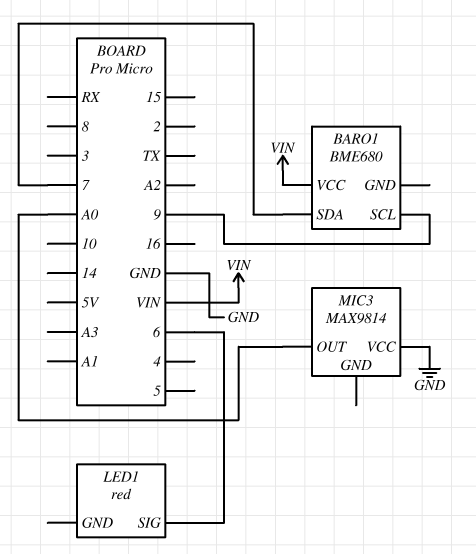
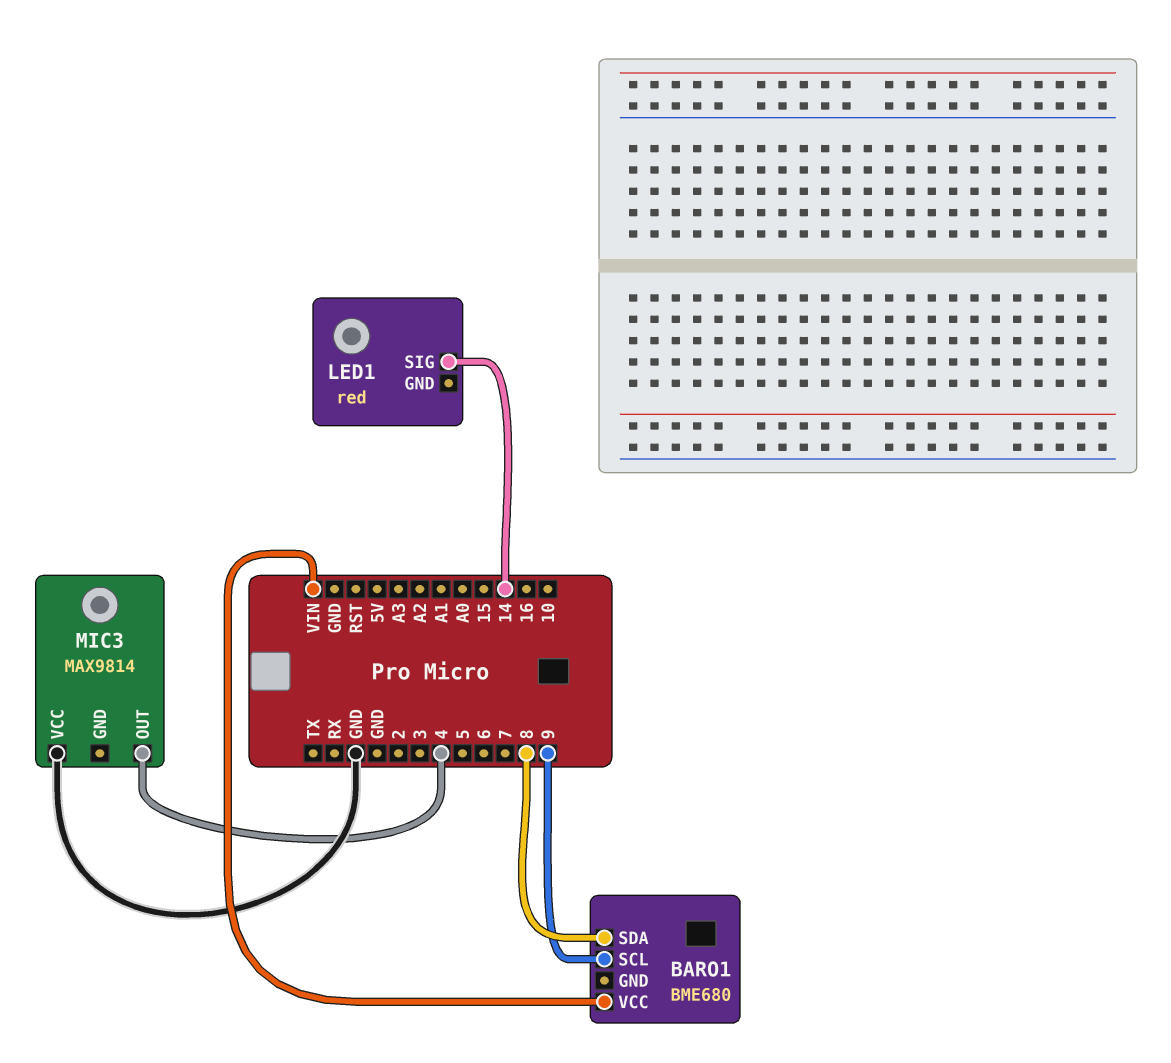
BARO1 pin SDA: 7 -> 8
LED1 pin SIG: 6 -> 14
MIC3 pin OUT: A0 -> 4

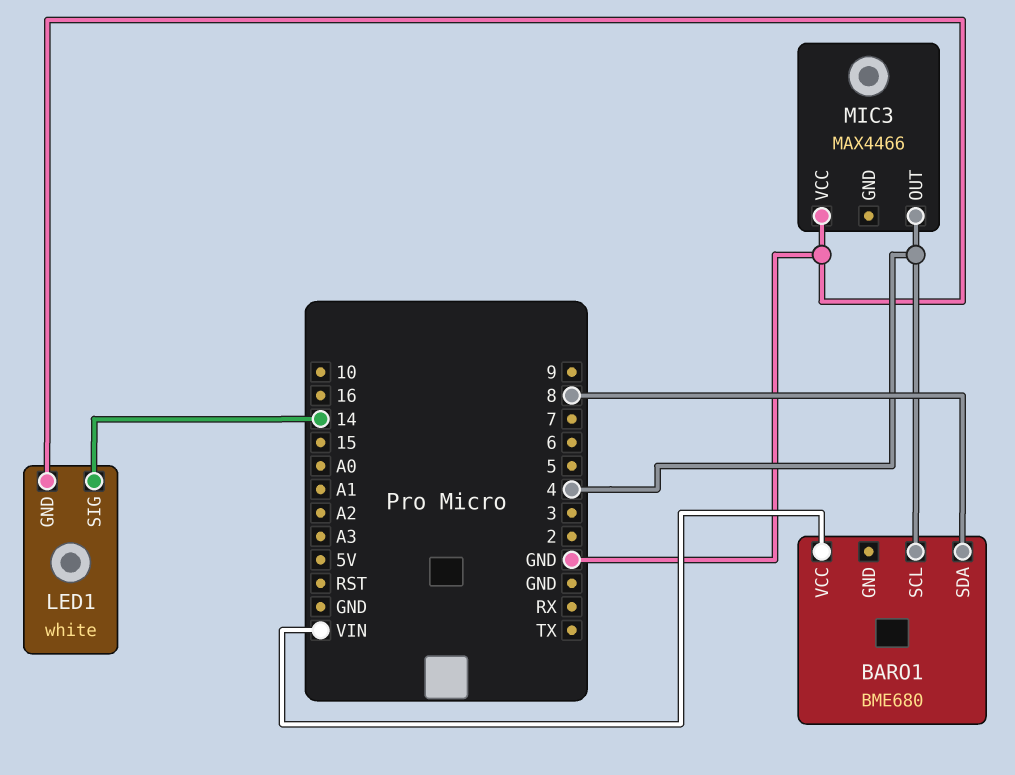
BARO1 pin SCL: 9 -> 4
LED1: red -> white
LED1 pin GND: none -> GND
MIC3: MAX9814 -> MAX4466

